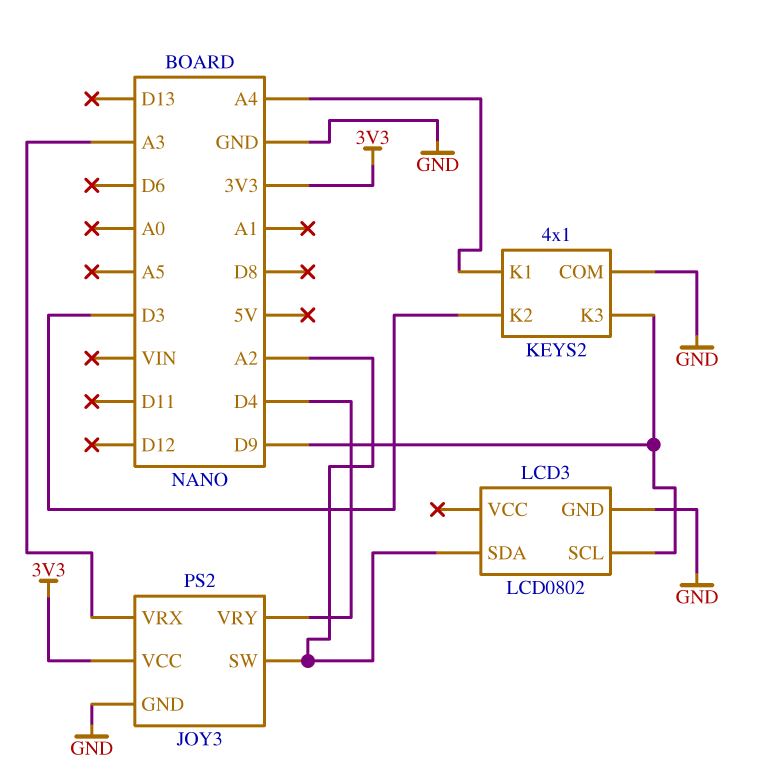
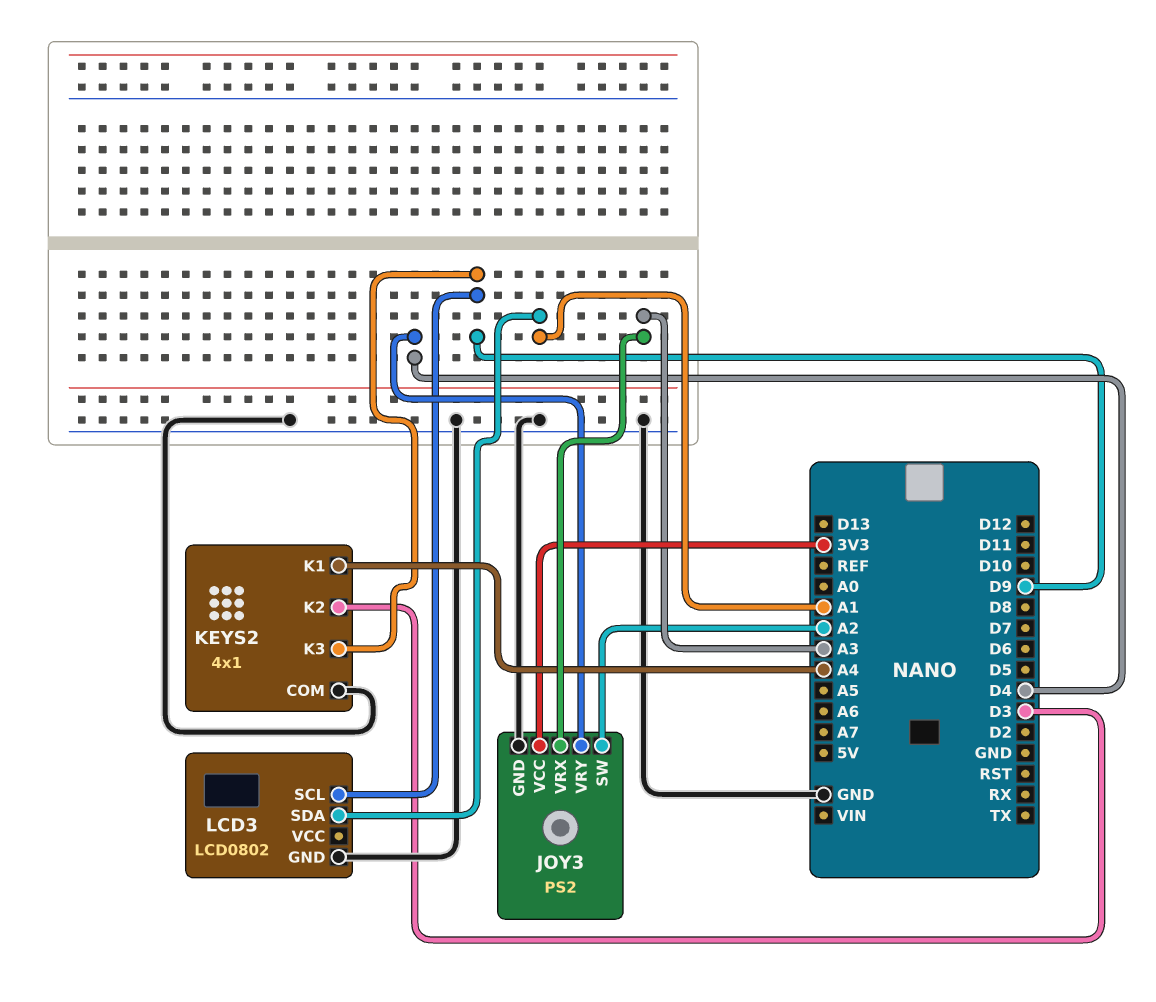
LCD3 pin SDA: A2 -> A1

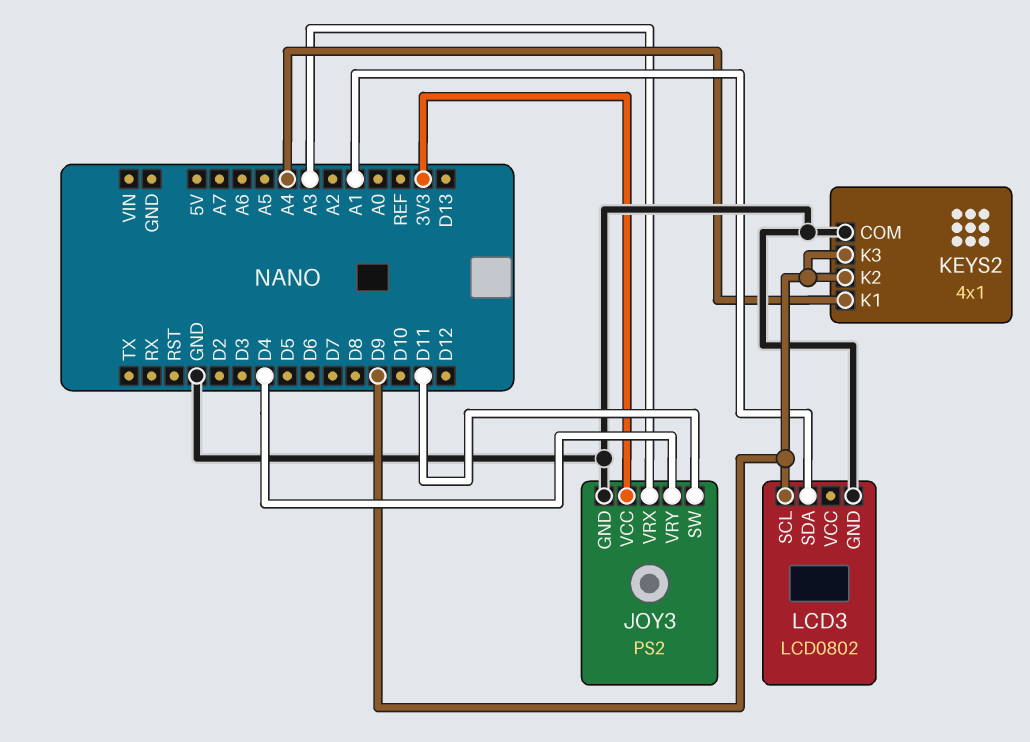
JOY3 pin SW: A2 -> D11
KEYS2 pin K2: D3 -> D9

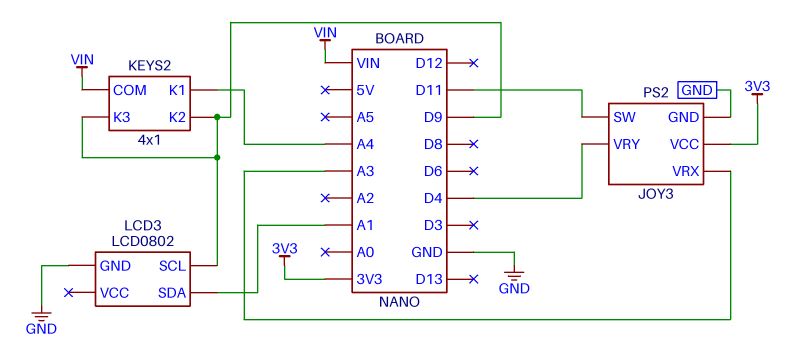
KEYS2 pin COM: GND -> VIN

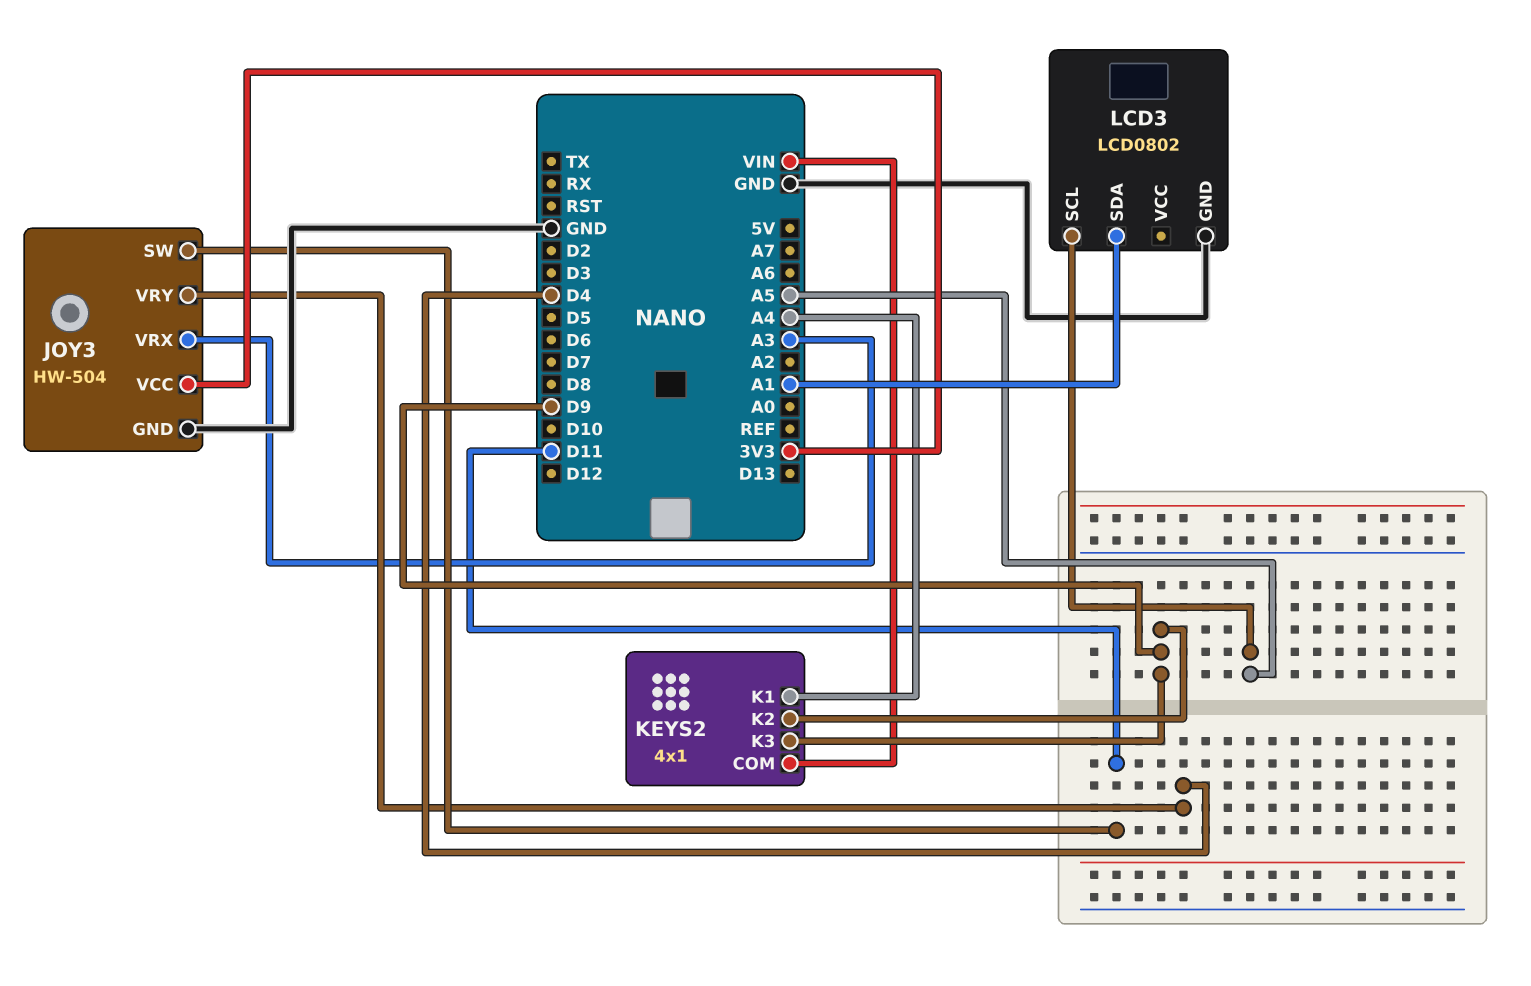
JOY3: PS2 -> HW-504
LCD3 pin SCL: D9 -> A5

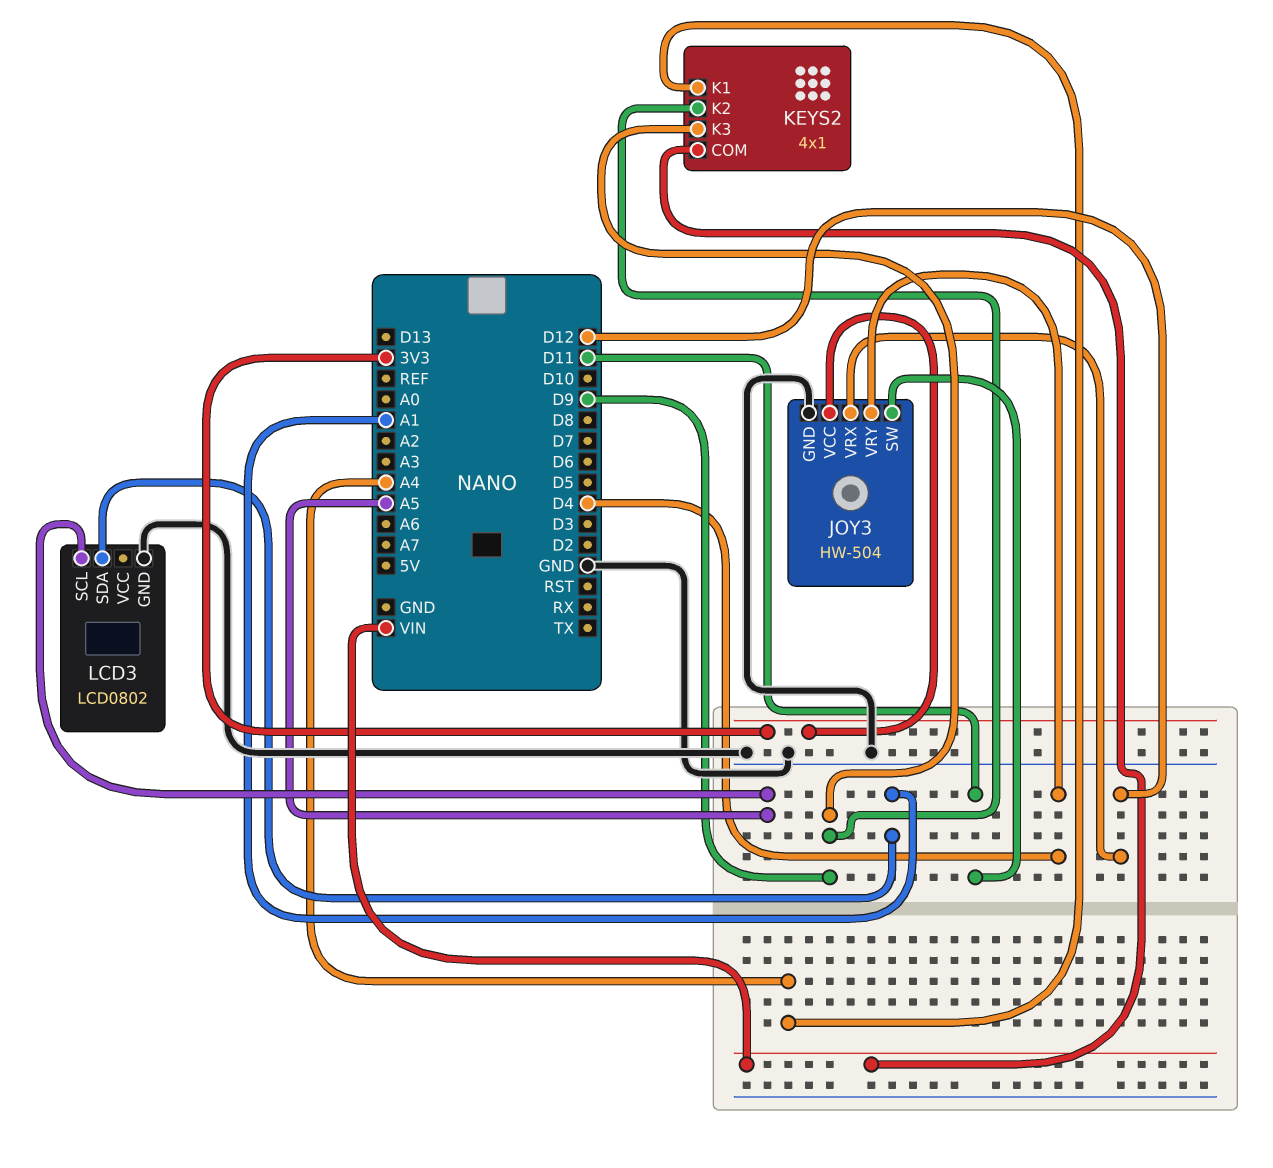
JOY3 pin VRX: A3 -> D12

